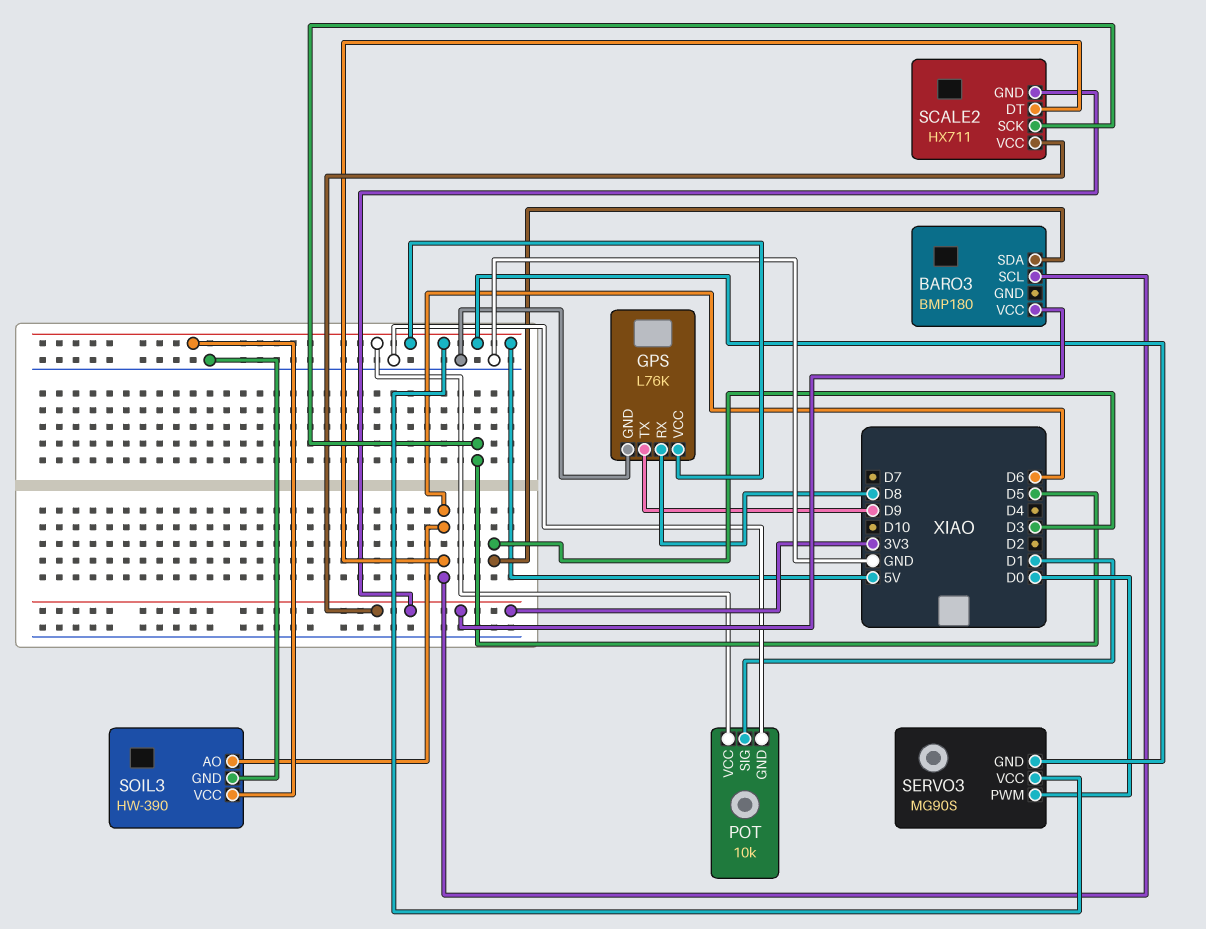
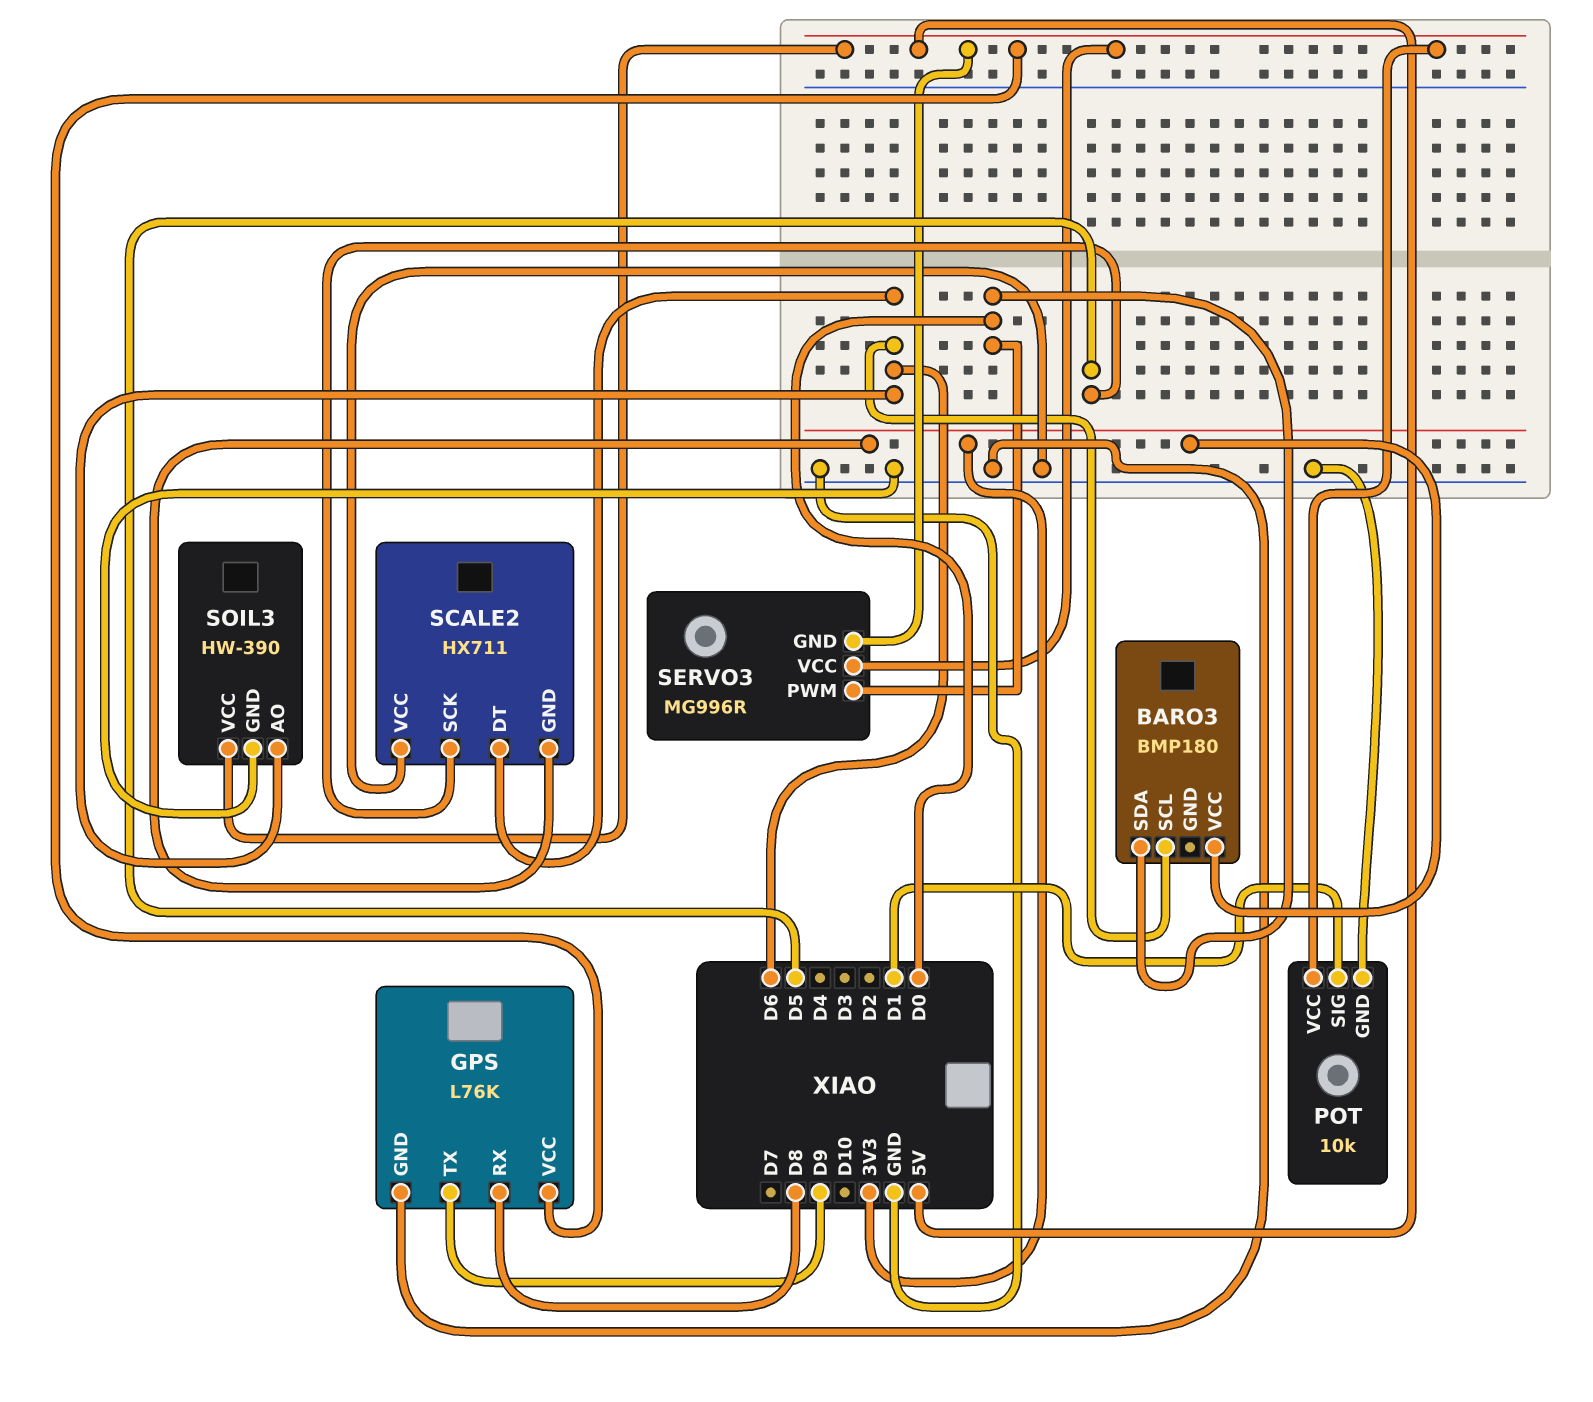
BARO3 pin SDA: D3 -> D0
SCALE2 pin VCC: 3V3 -> GND
SERVO3: MG90S -> MG996R

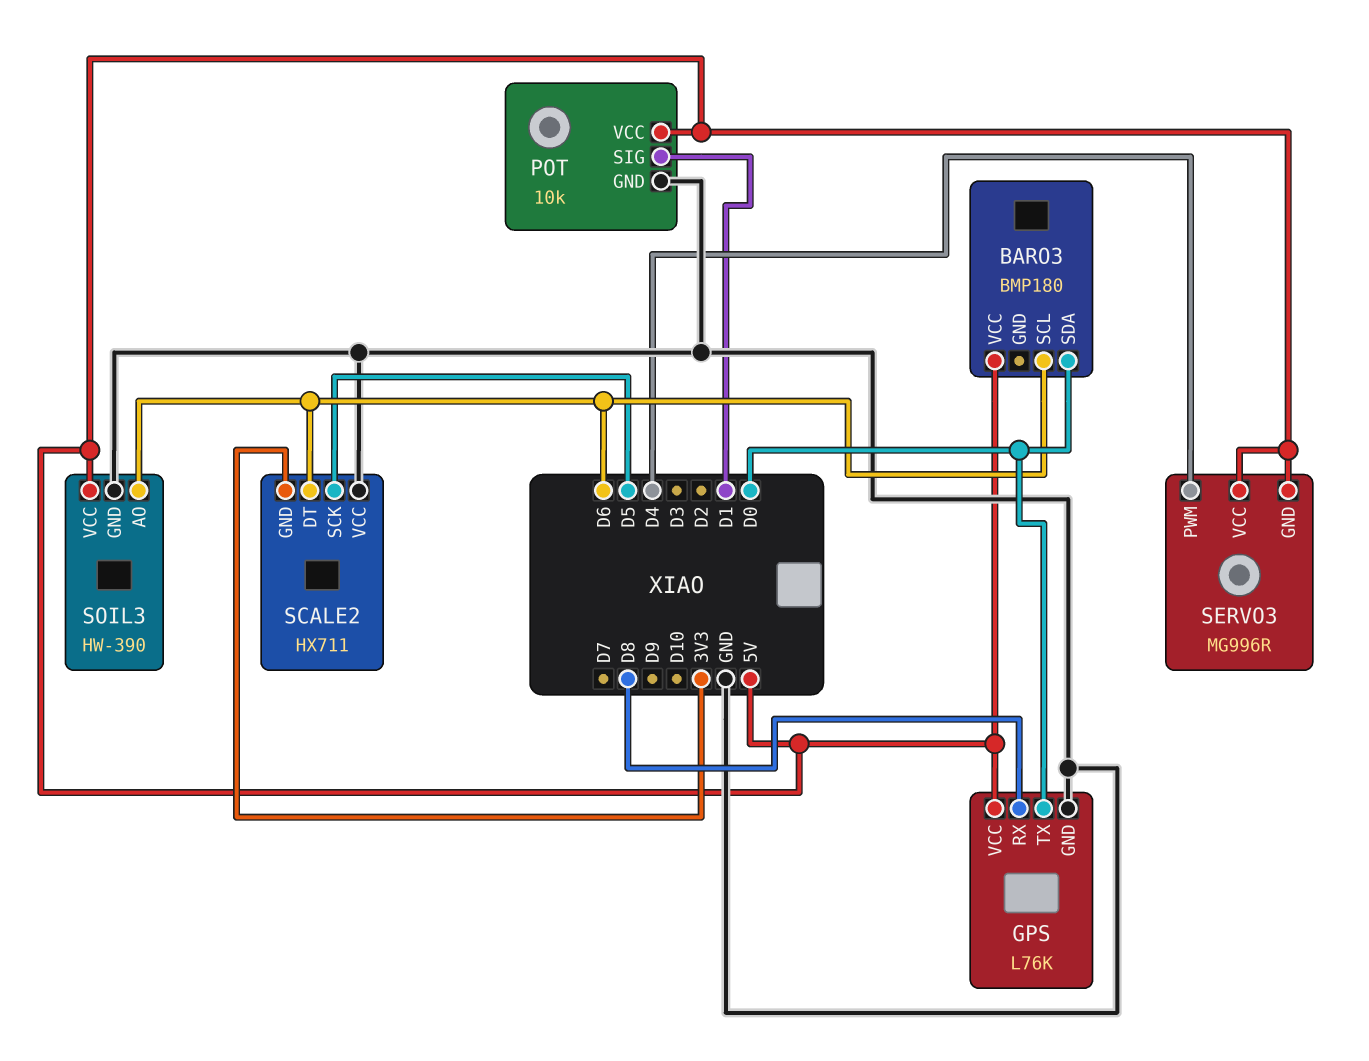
BARO3 pin VCC: 3V3 -> 5V
GPS pin TX: D9 -> D0
SERVO3 pin PWM: D0 -> D4

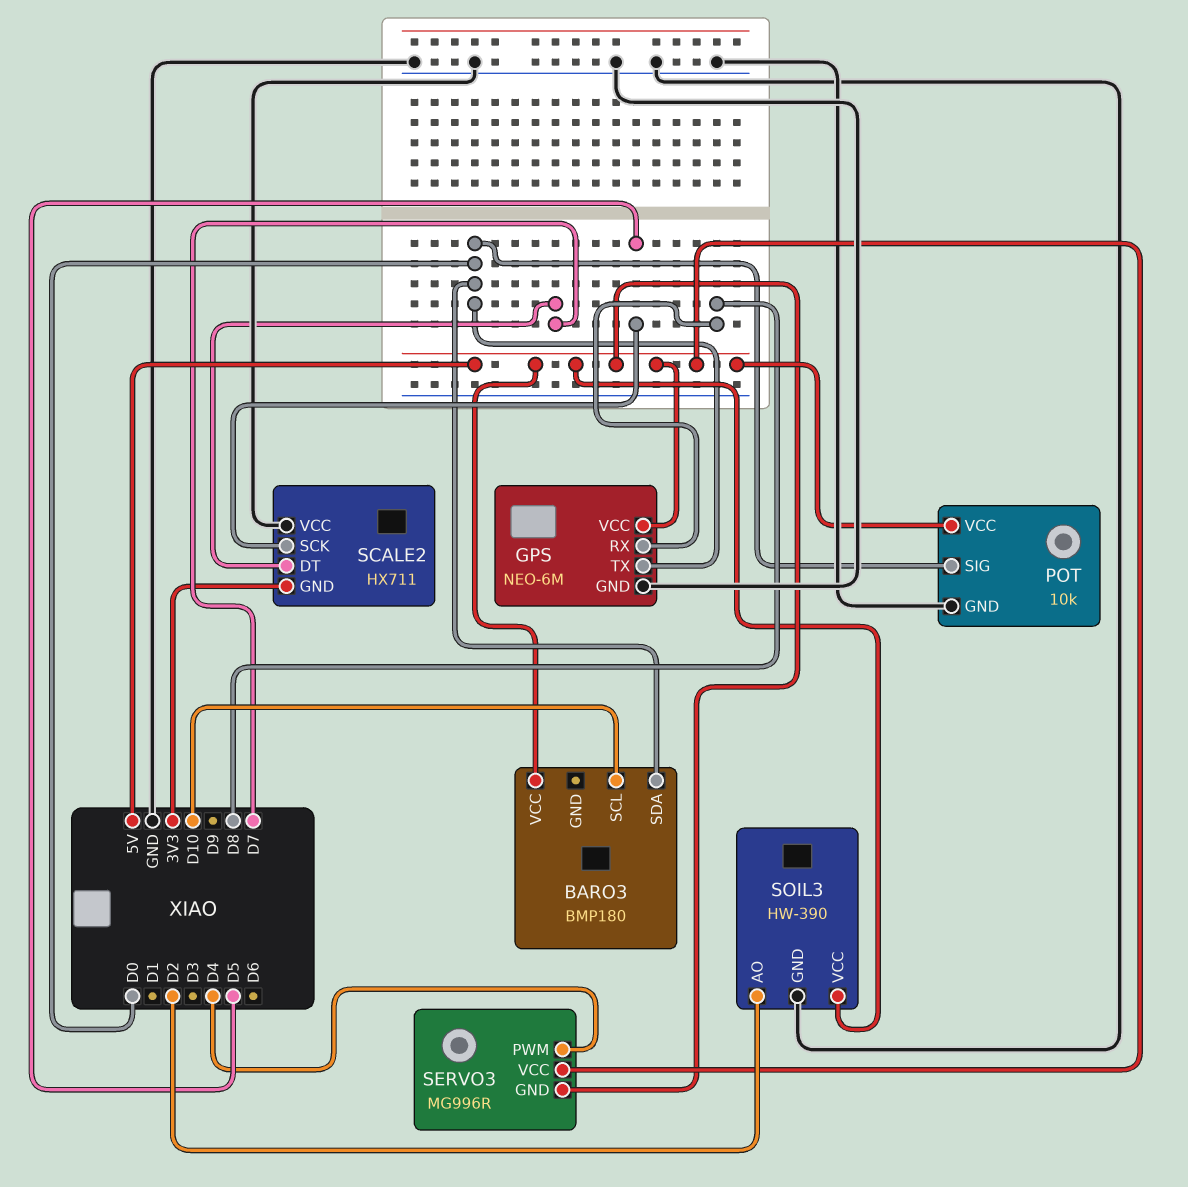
BARO3 pin SCL: D6 -> D10
GPS: L76K -> NEO-6M
POT pin SIG: D1 -> D0
SCALE2 pin DT: D6 -> D7
SOIL3 pin AO: D6 -> D2

